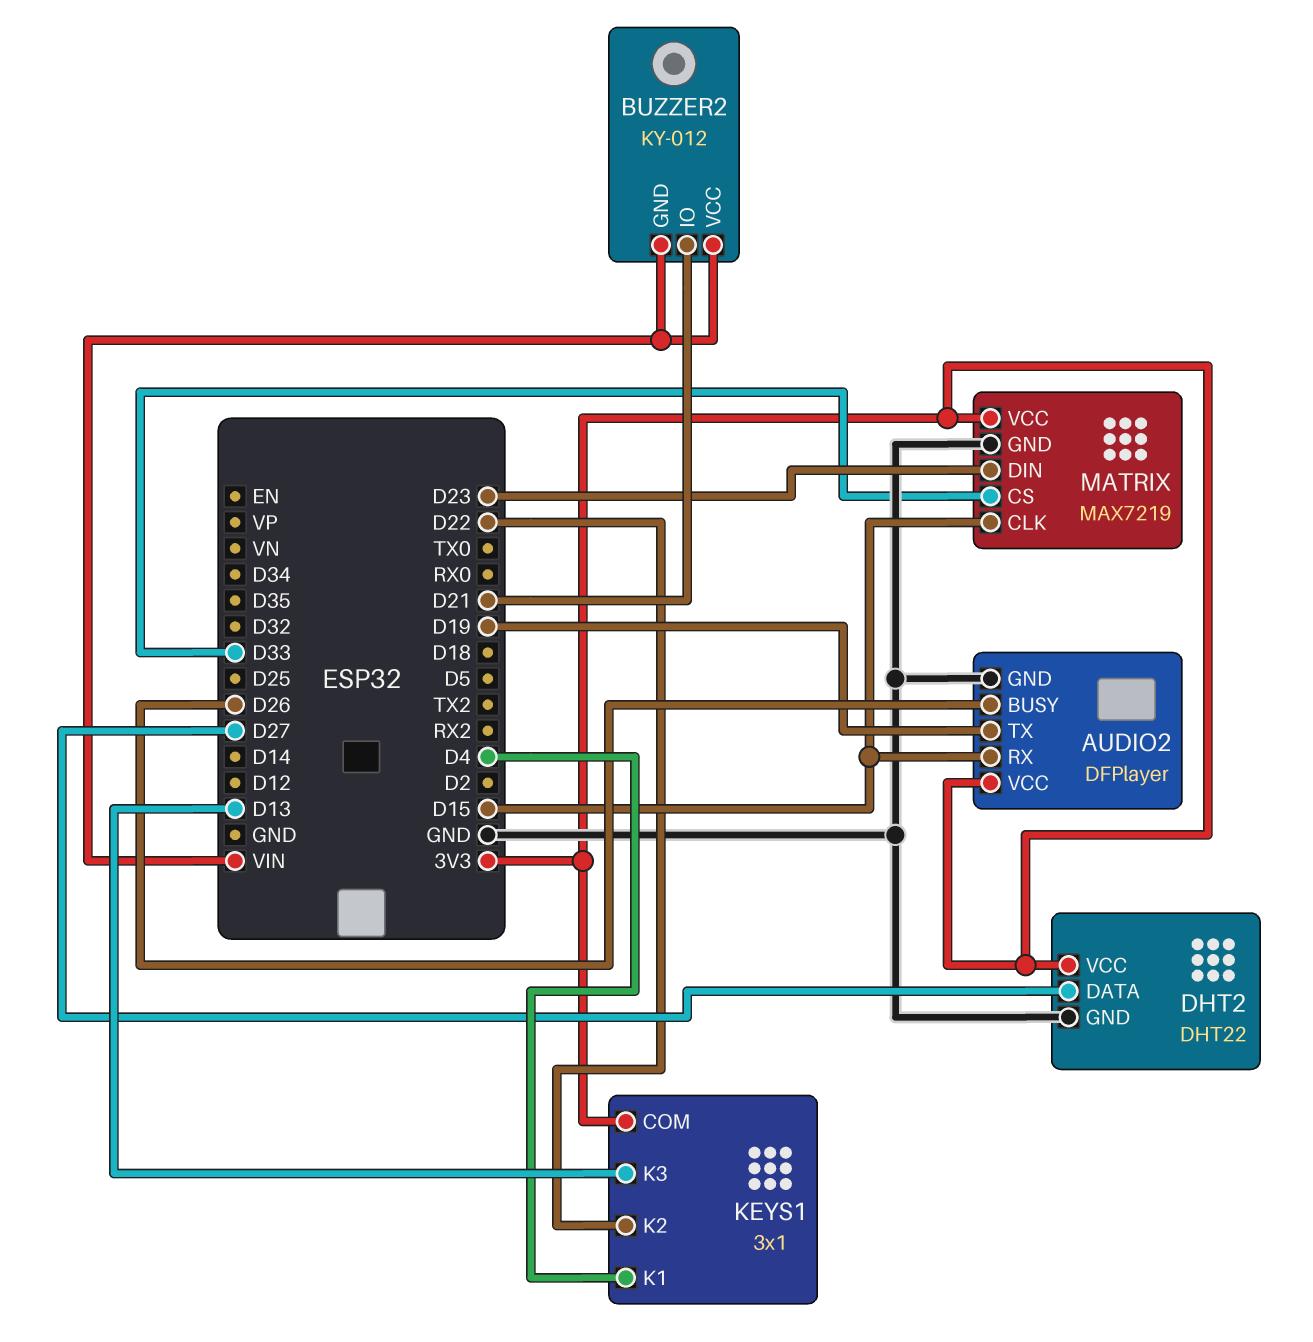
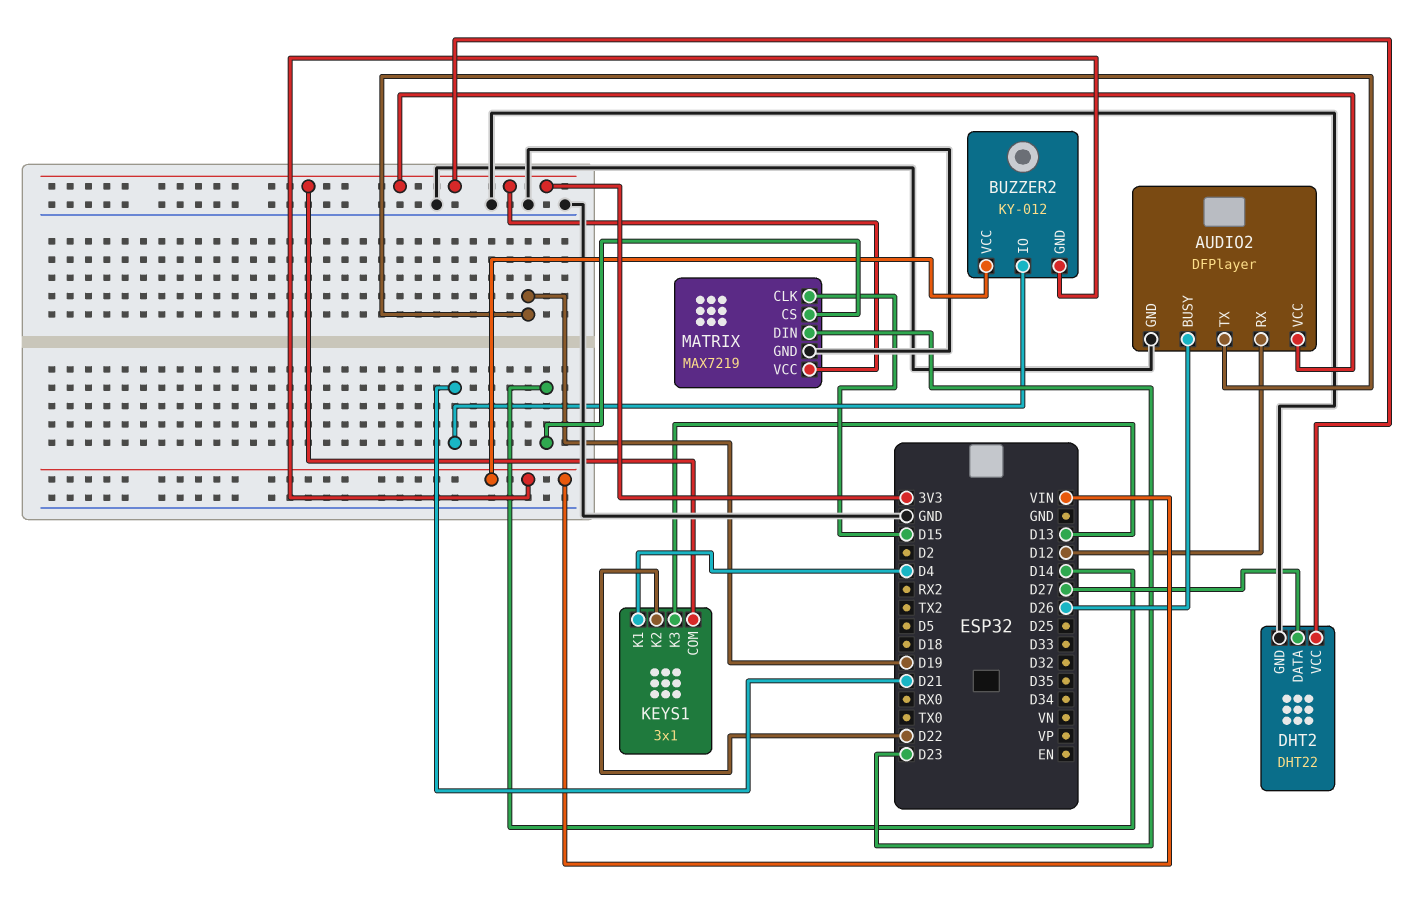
AUDIO2 pin RX: D15 -> D12
MATRIX pin CS: D33 -> D14

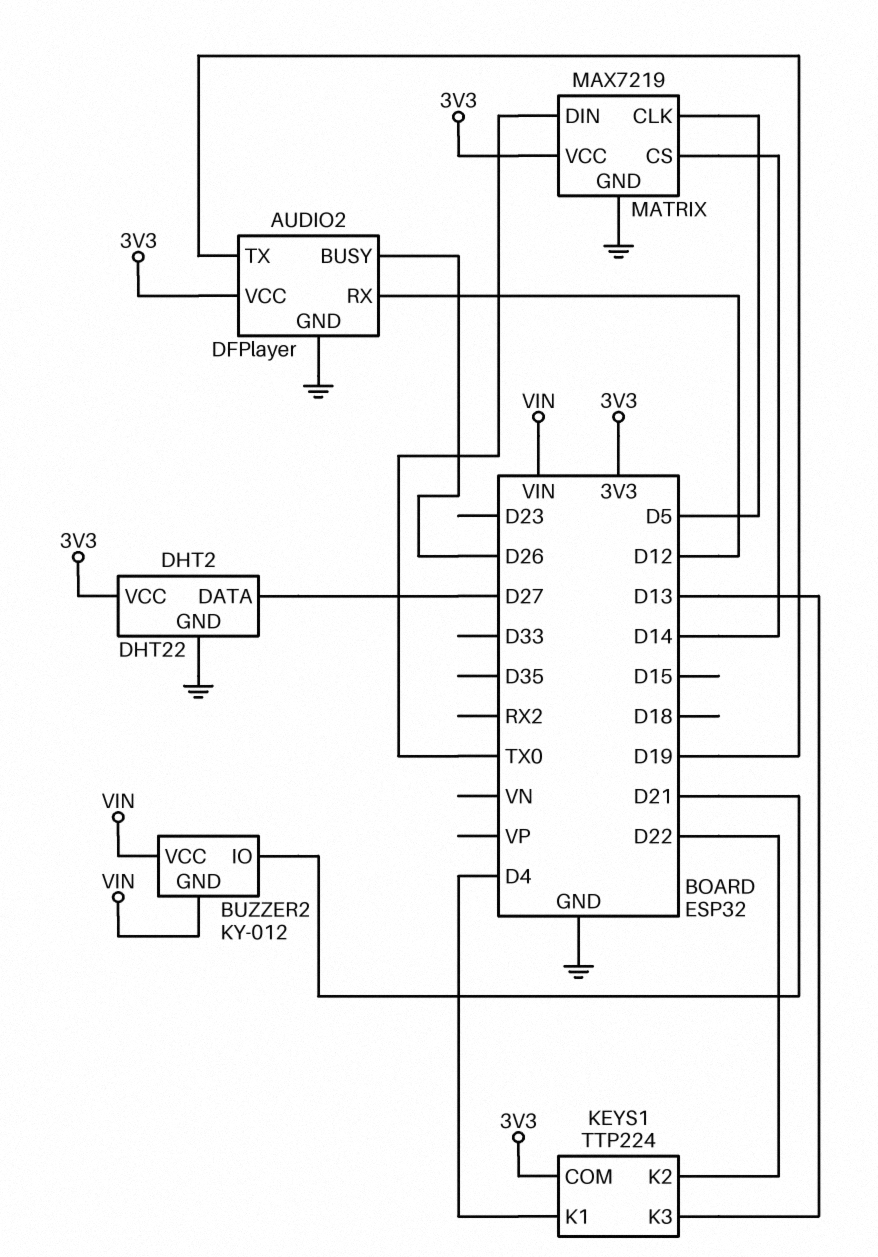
KEYS1: 3x1 -> TTP224
MATRIX pin CLK: D15 -> D5
MATRIX pin DIN: D23 -> TX0

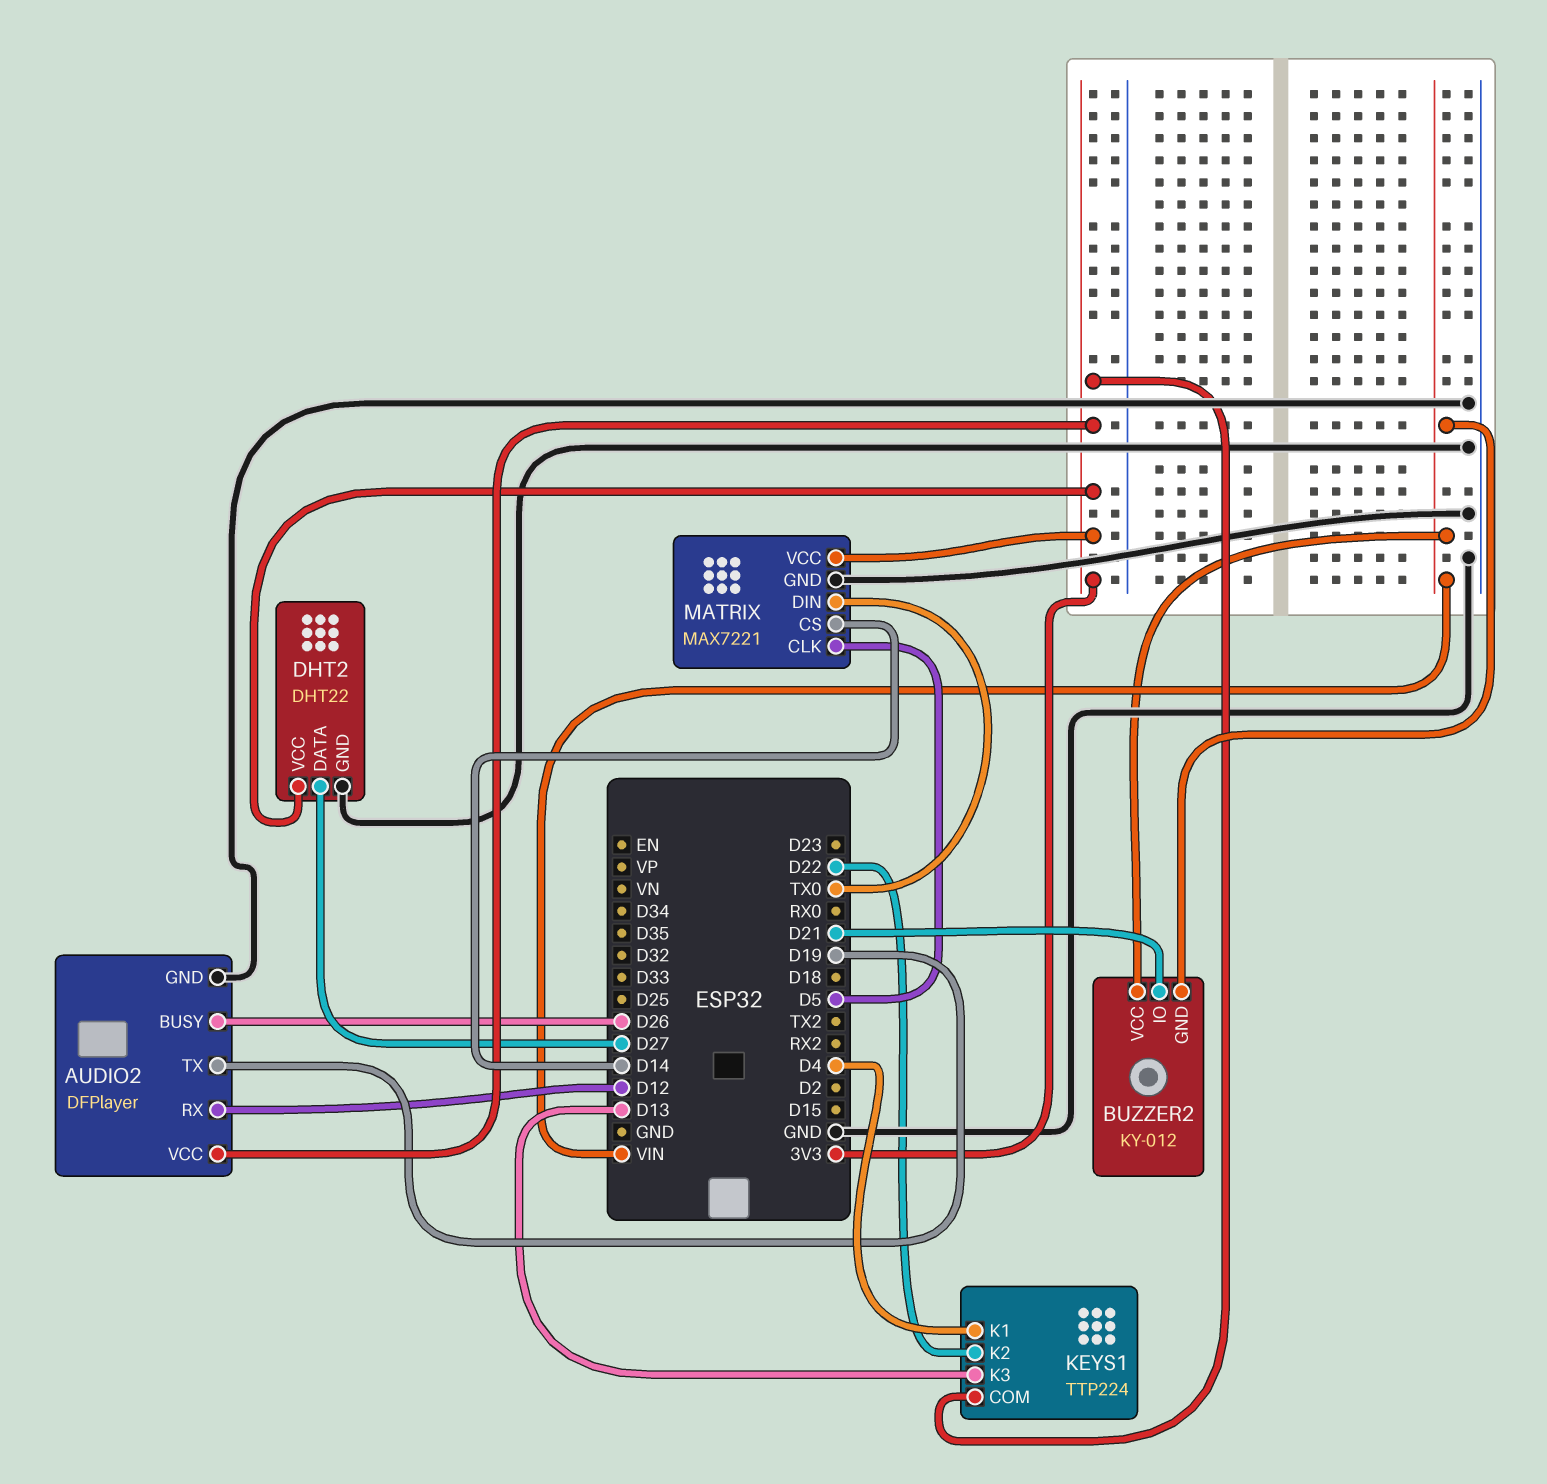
MATRIX: MAX7219 -> MAX7221

